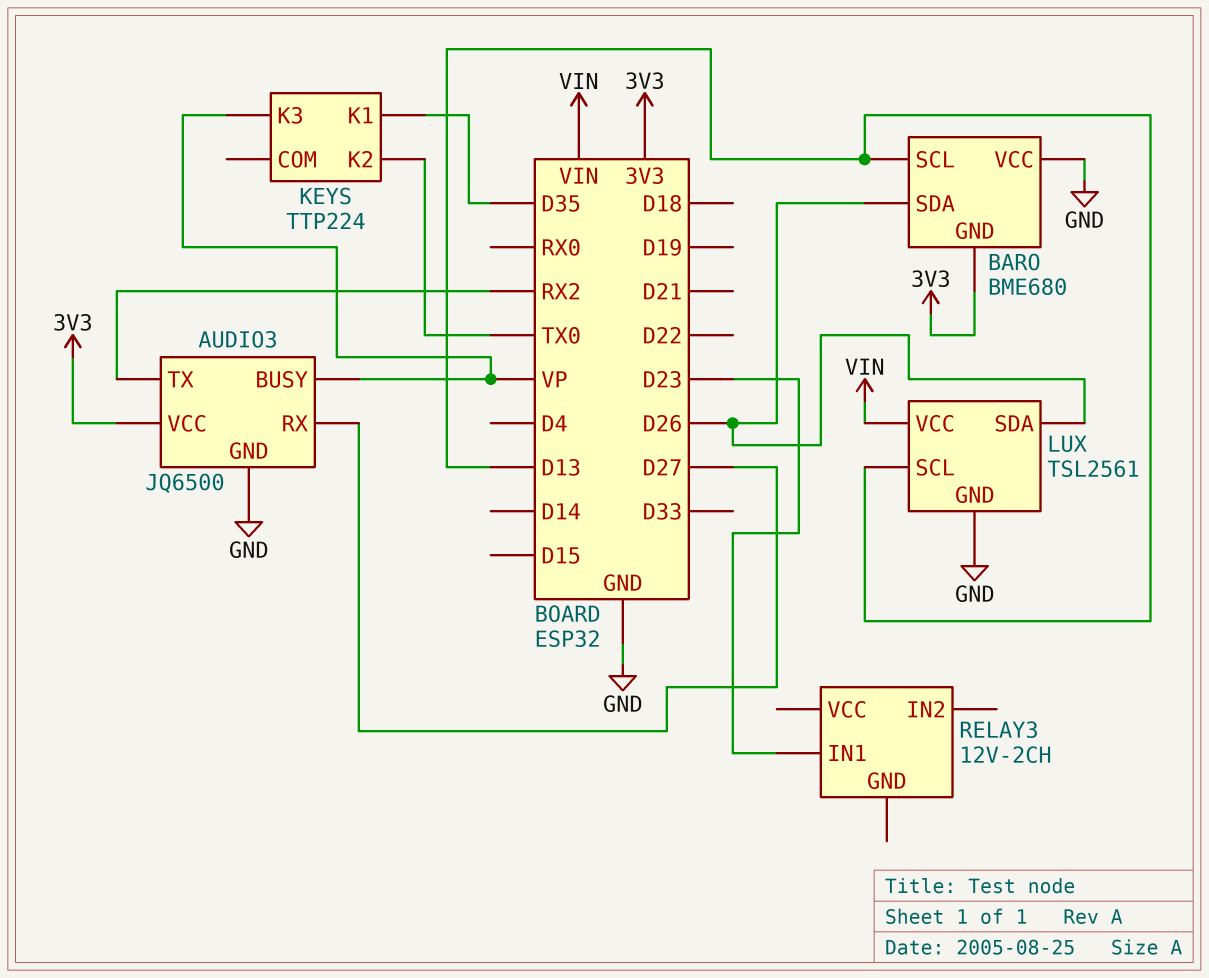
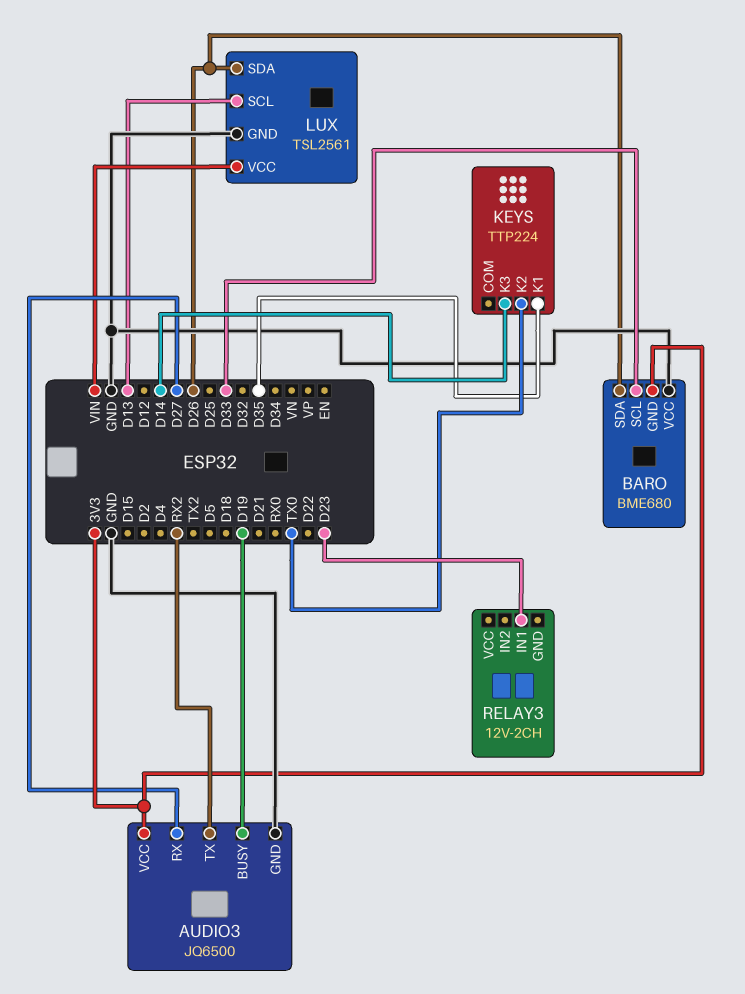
AUDIO3 pin BUSY: VP -> D19
BARO pin SCL: D13 -> D33
KEYS pin K3: VP -> D14

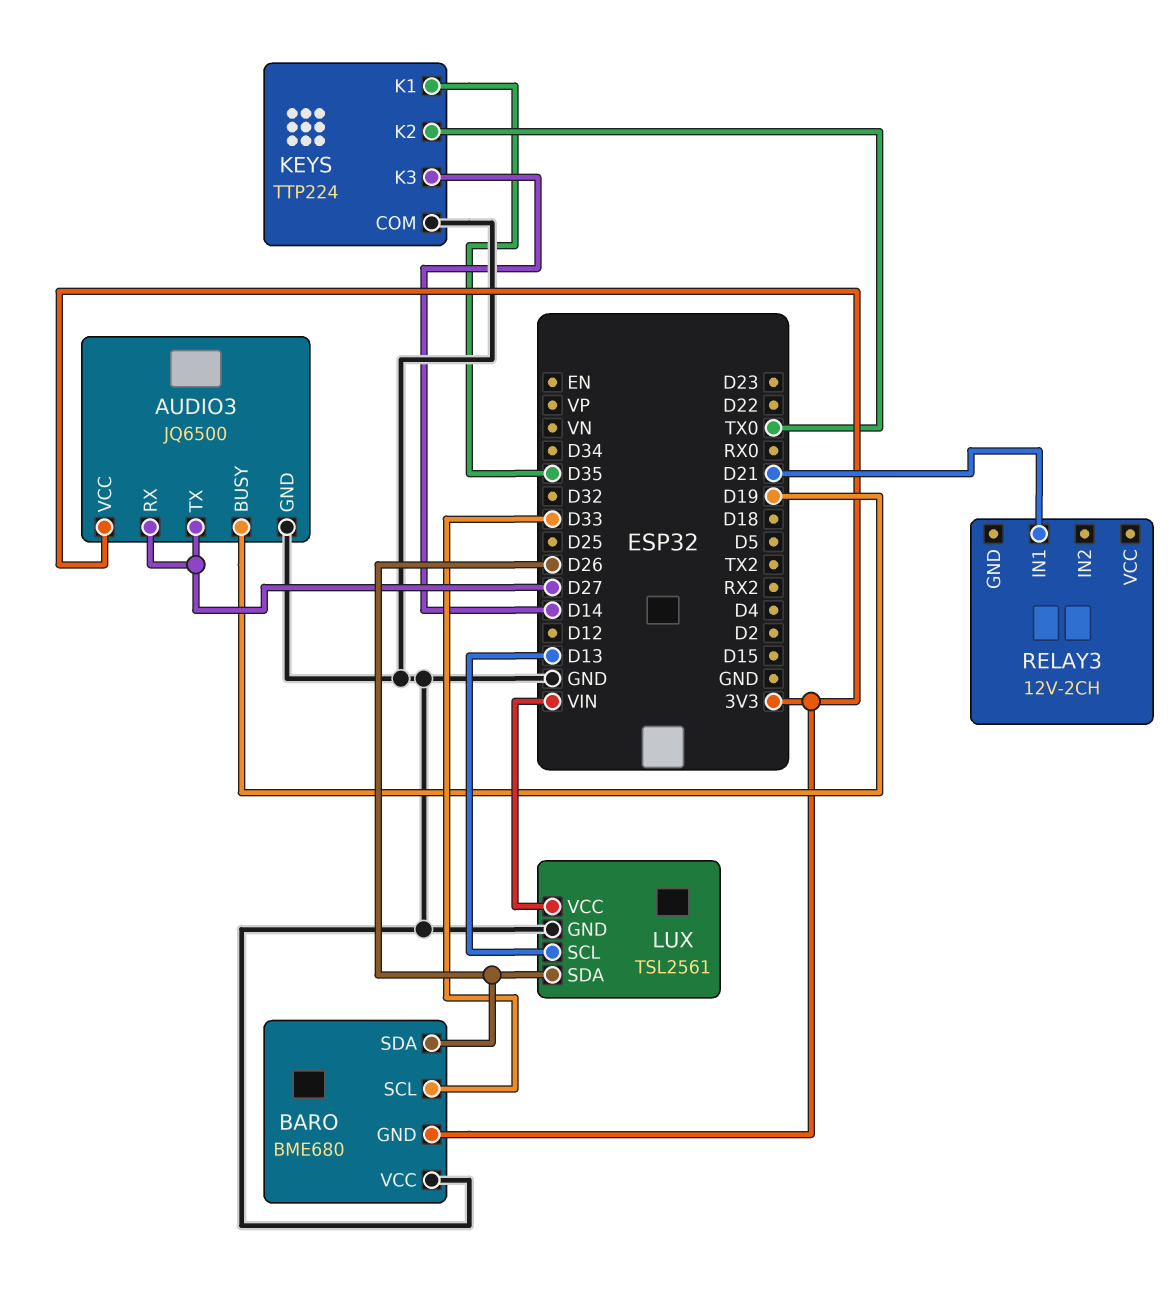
AUDIO3 pin TX: RX2 -> D27
KEYS pin COM: none -> GND
RELAY3 pin IN1: D23 -> D21

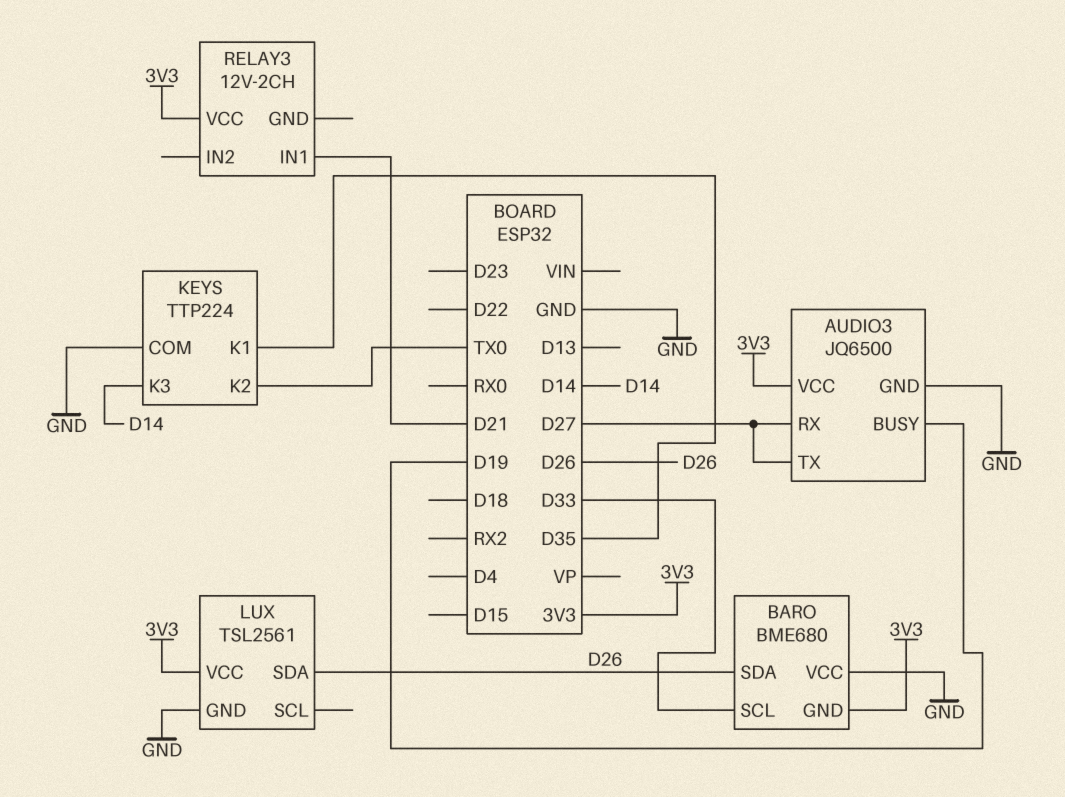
LUX pin SCL: D13 -> none
LUX pin VCC: VIN -> 3V3
RELAY3 pin VCC: none -> 3V3

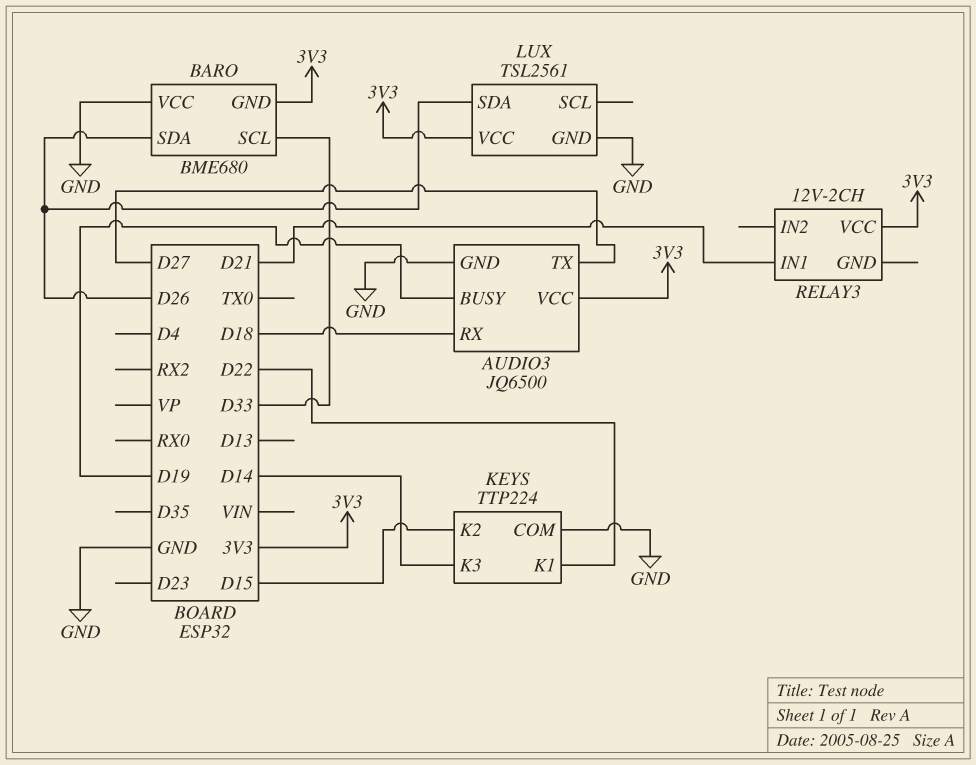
AUDIO3 pin RX: D27 -> D18
KEYS pin K1: D35 -> D22
KEYS pin K2: TX0 -> D15

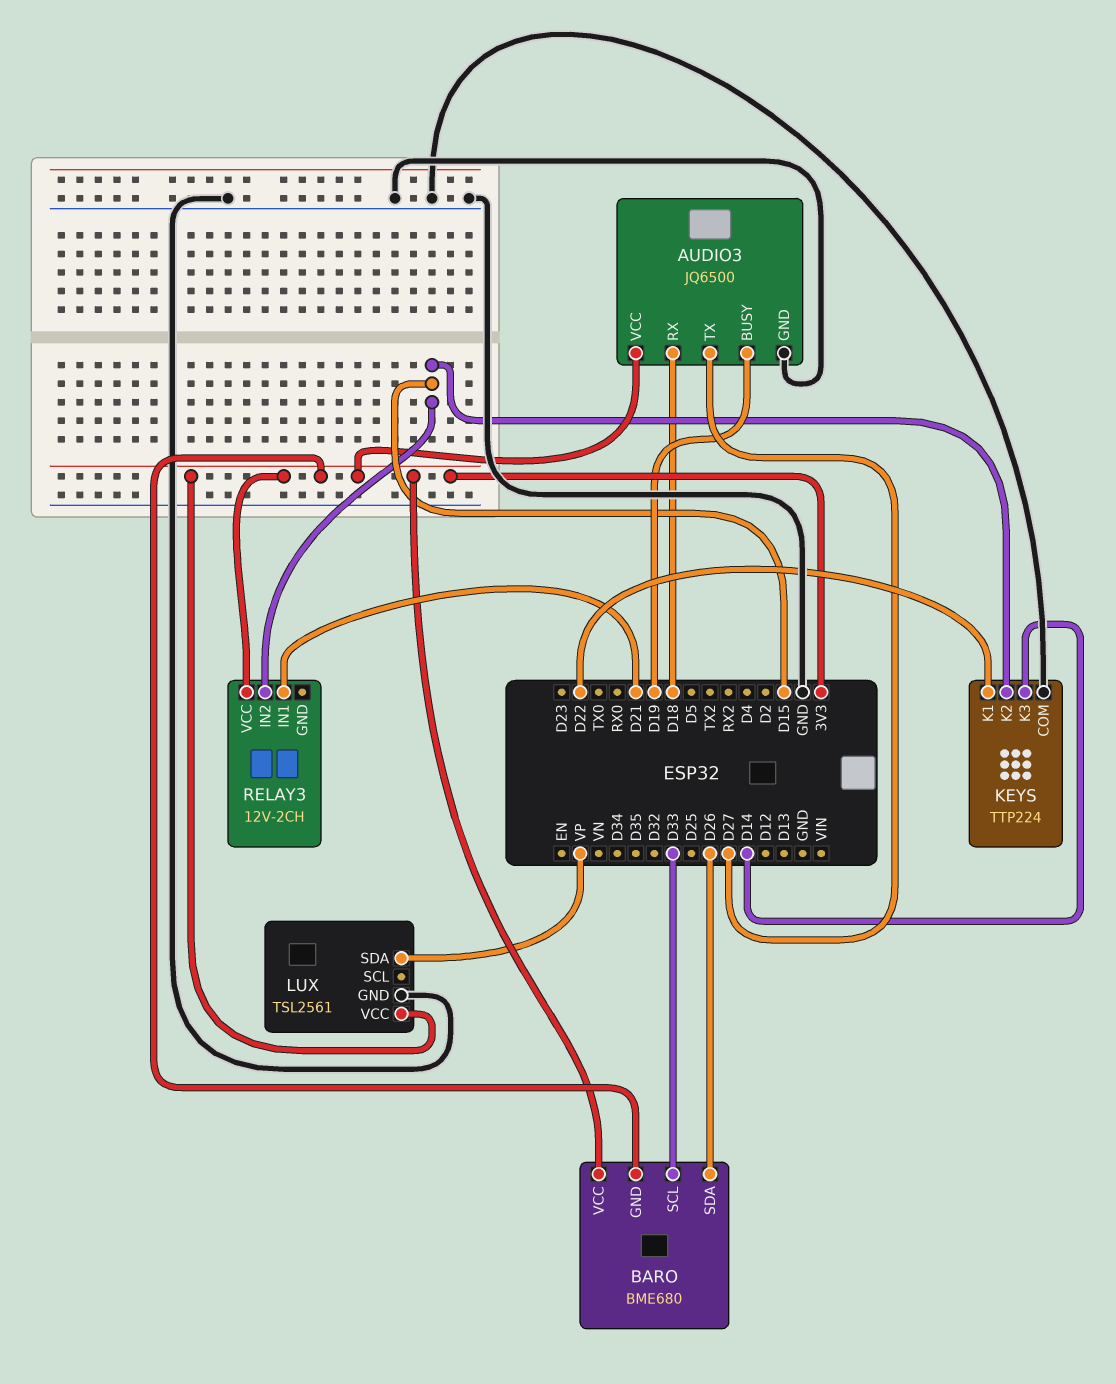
BARO pin VCC: GND -> 3V3
LUX pin SDA: D26 -> VP
RELAY3 pin IN2: none -> D15

